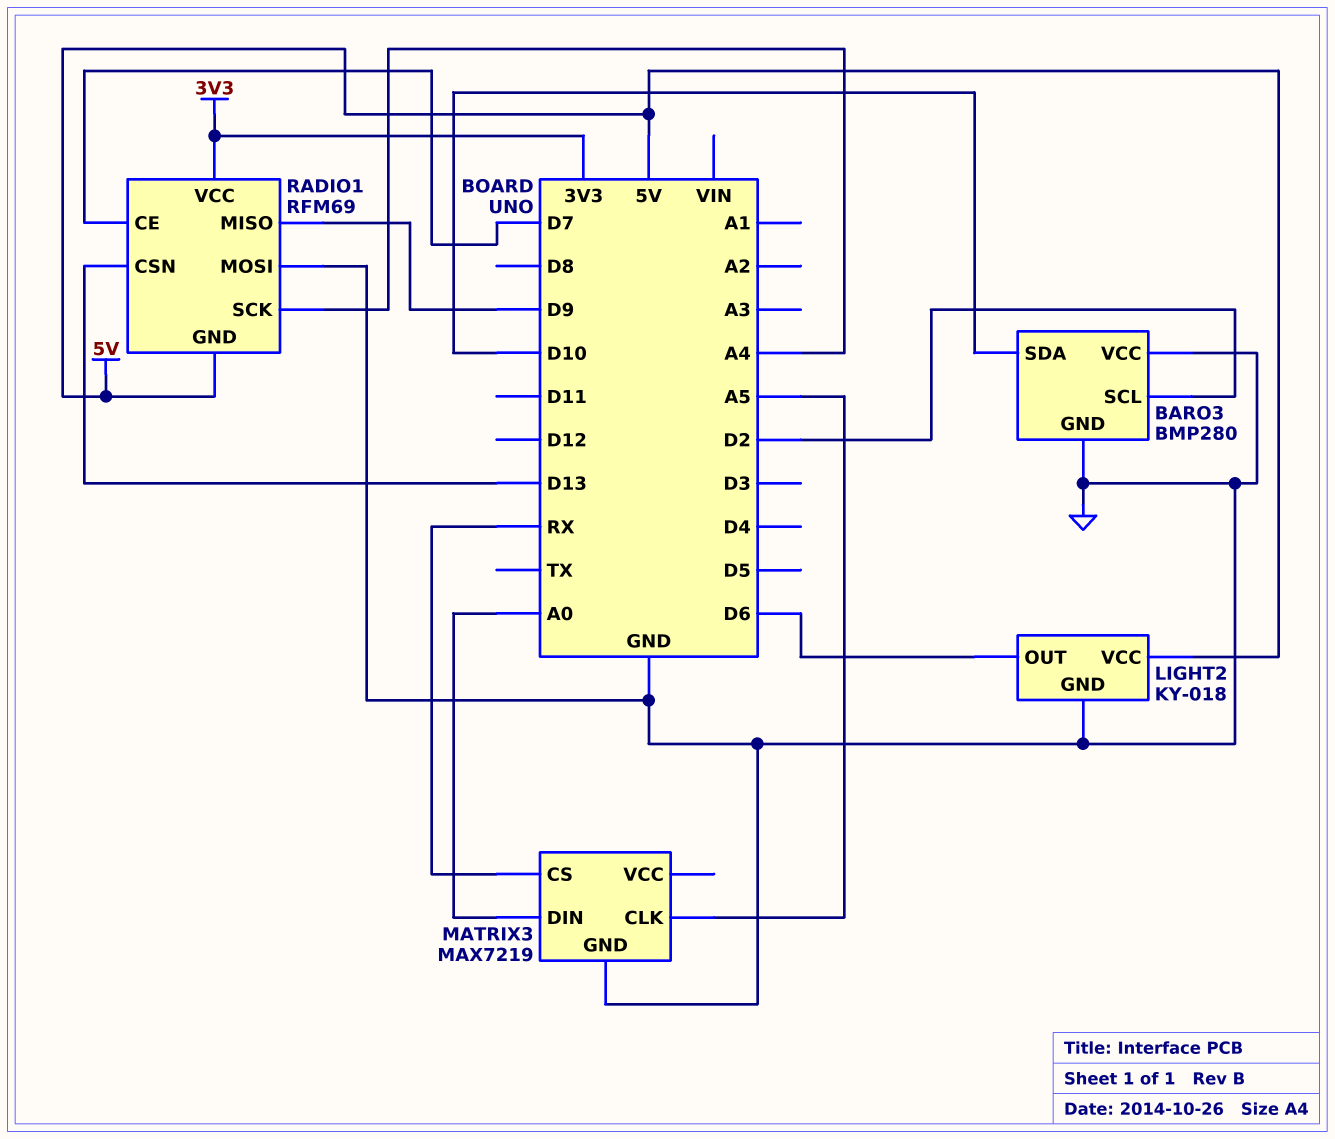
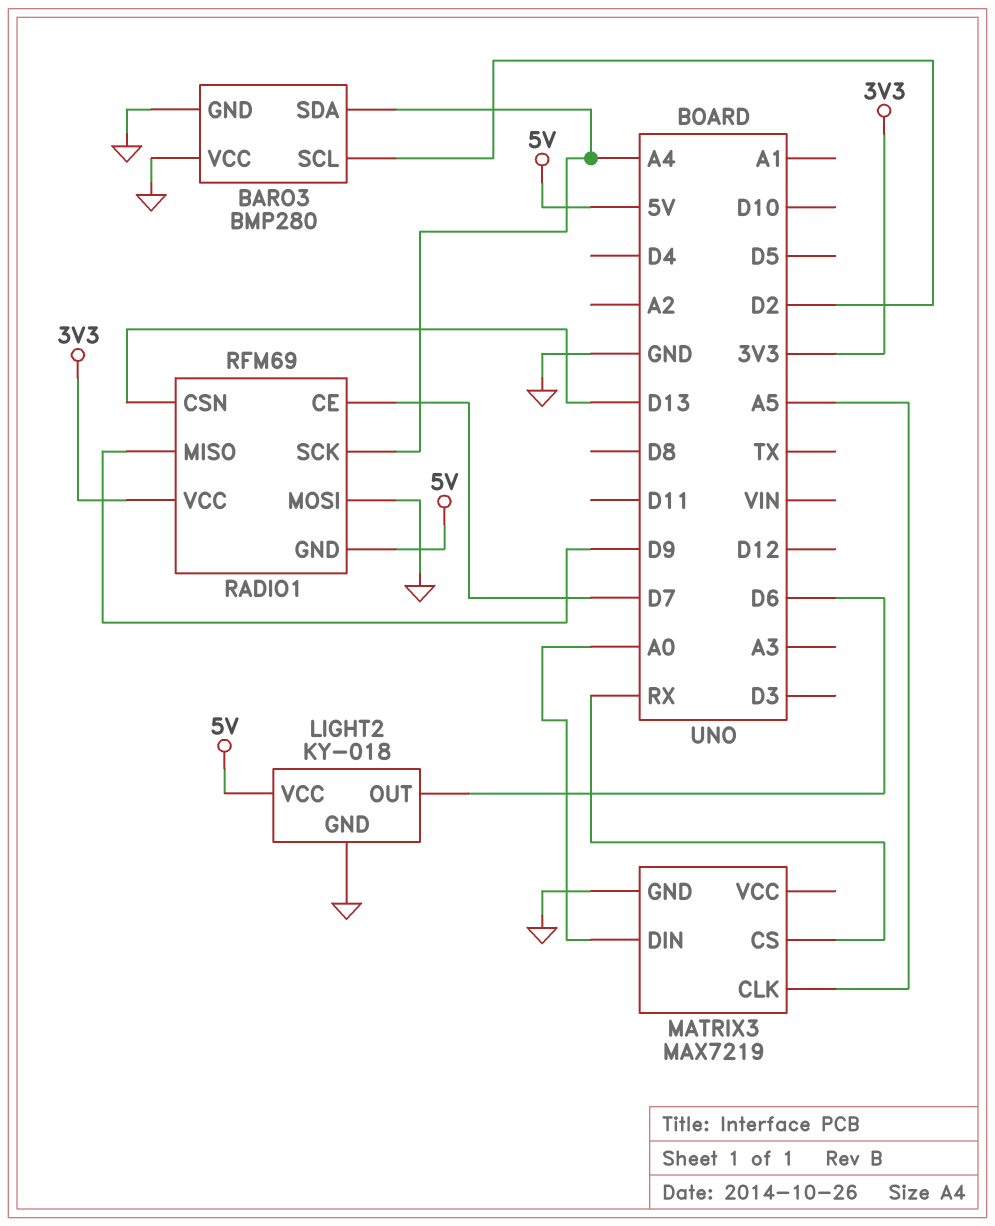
BARO3 pin SDA: D10 -> A4

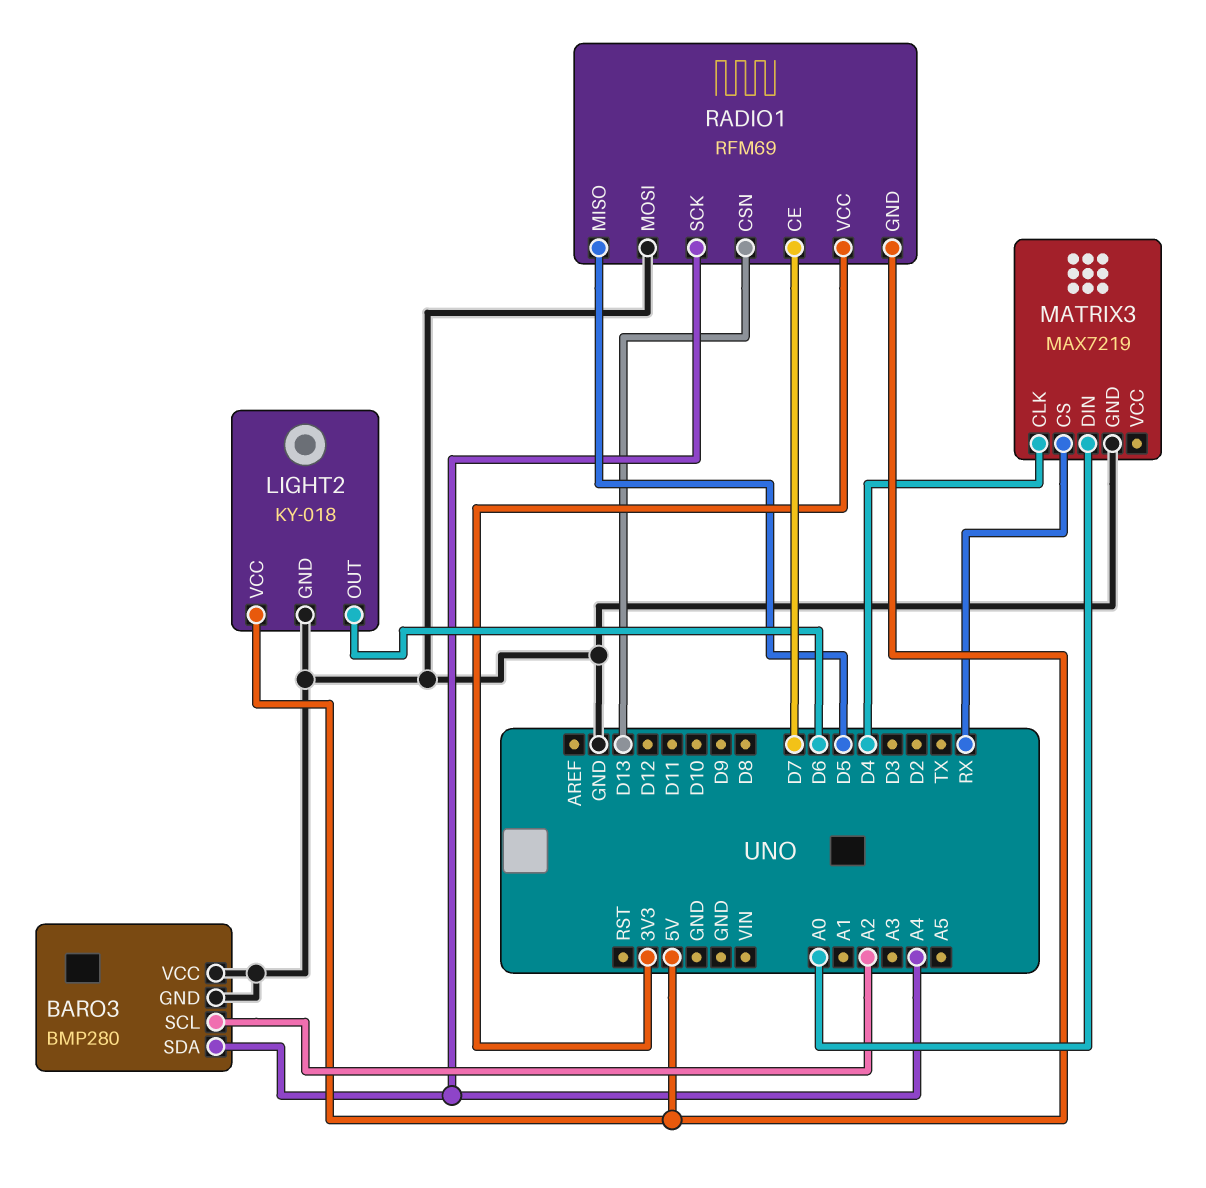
BARO3 pin SCL: D2 -> A2
MATRIX3 pin CLK: A5 -> D4
RADIO1 pin MISO: D9 -> D5

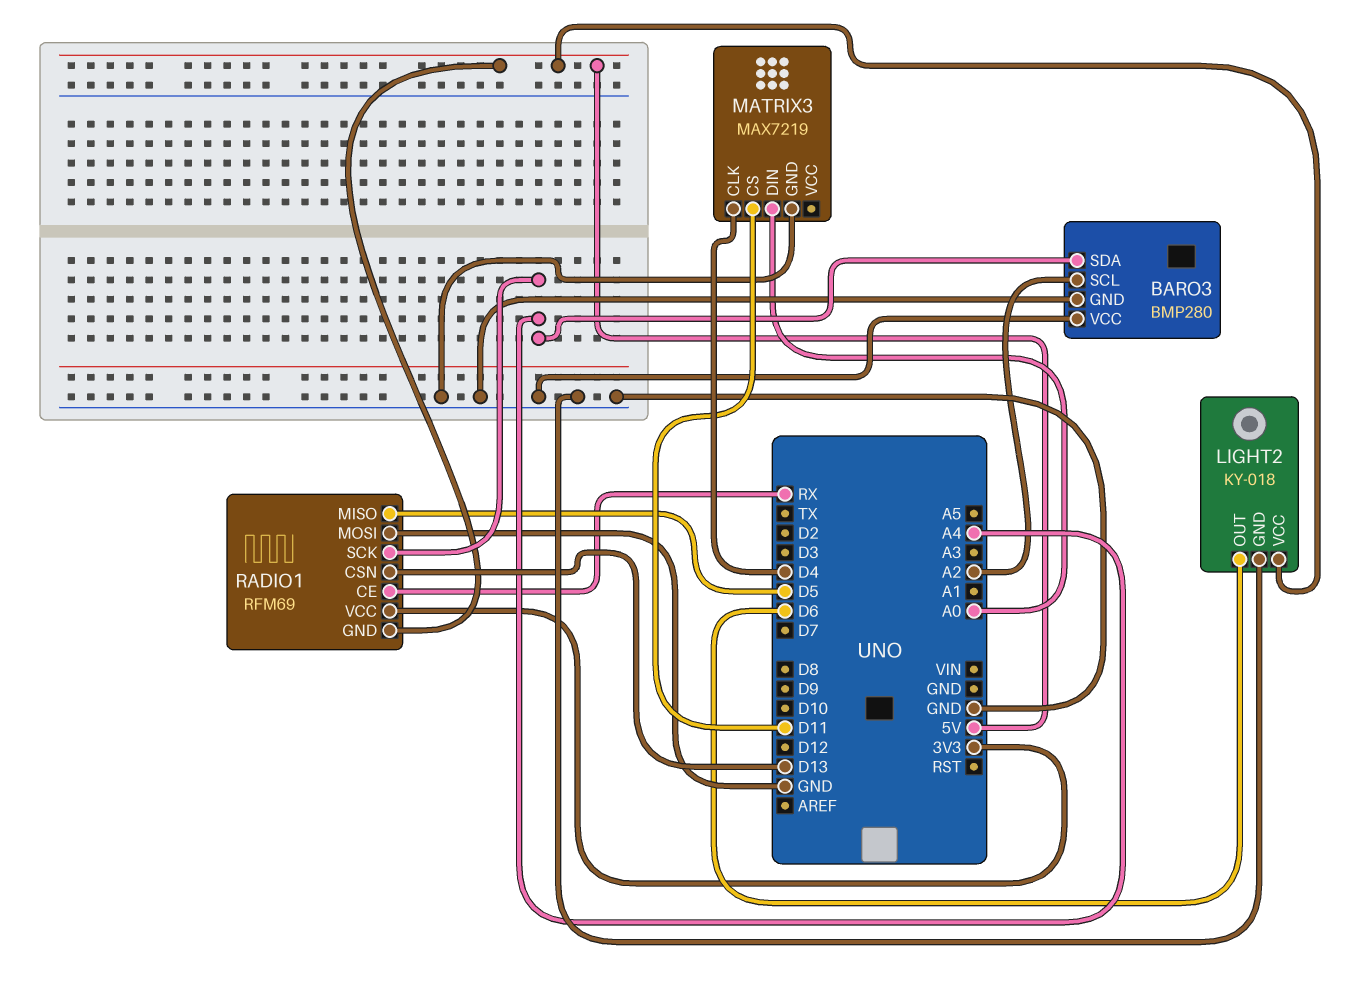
MATRIX3 pin CS: RX -> D11
RADIO1 pin CE: D7 -> RX

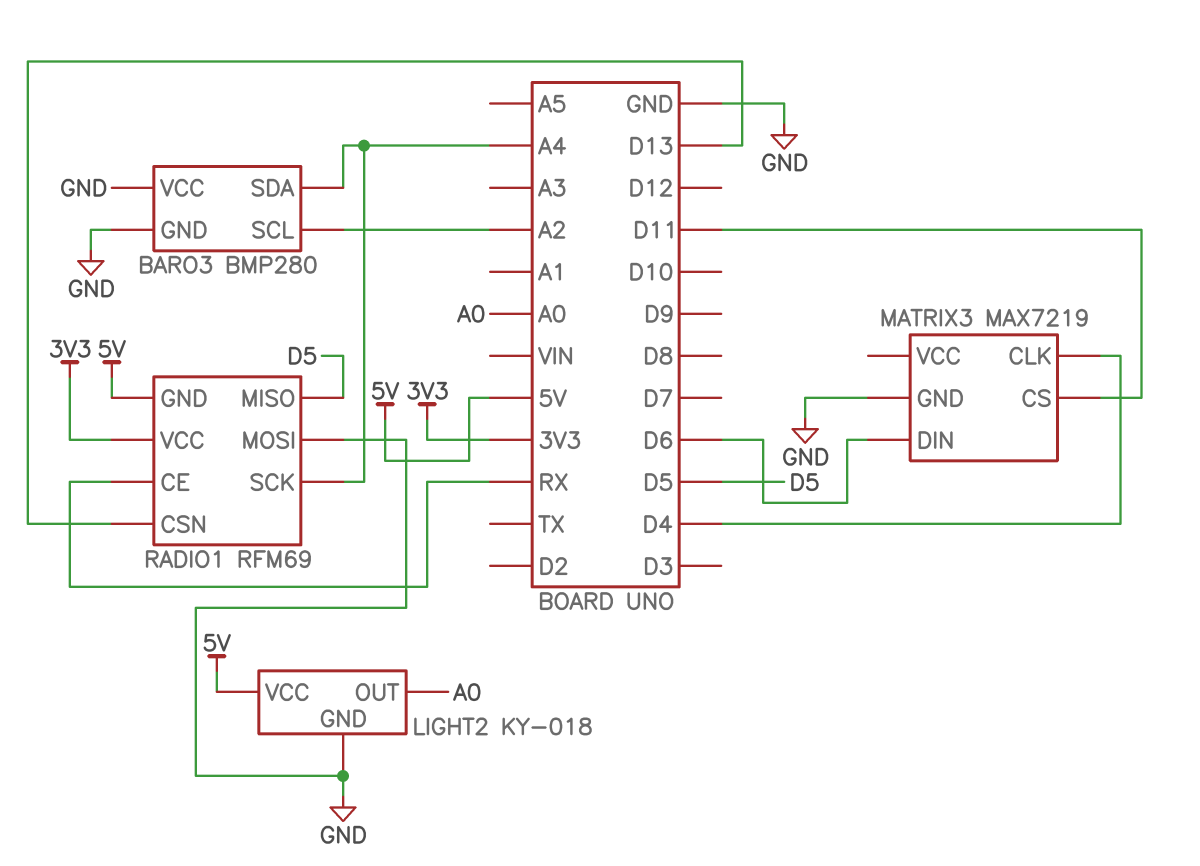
LIGHT2 pin OUT: D6 -> A0
MATRIX3 pin DIN: A0 -> D6

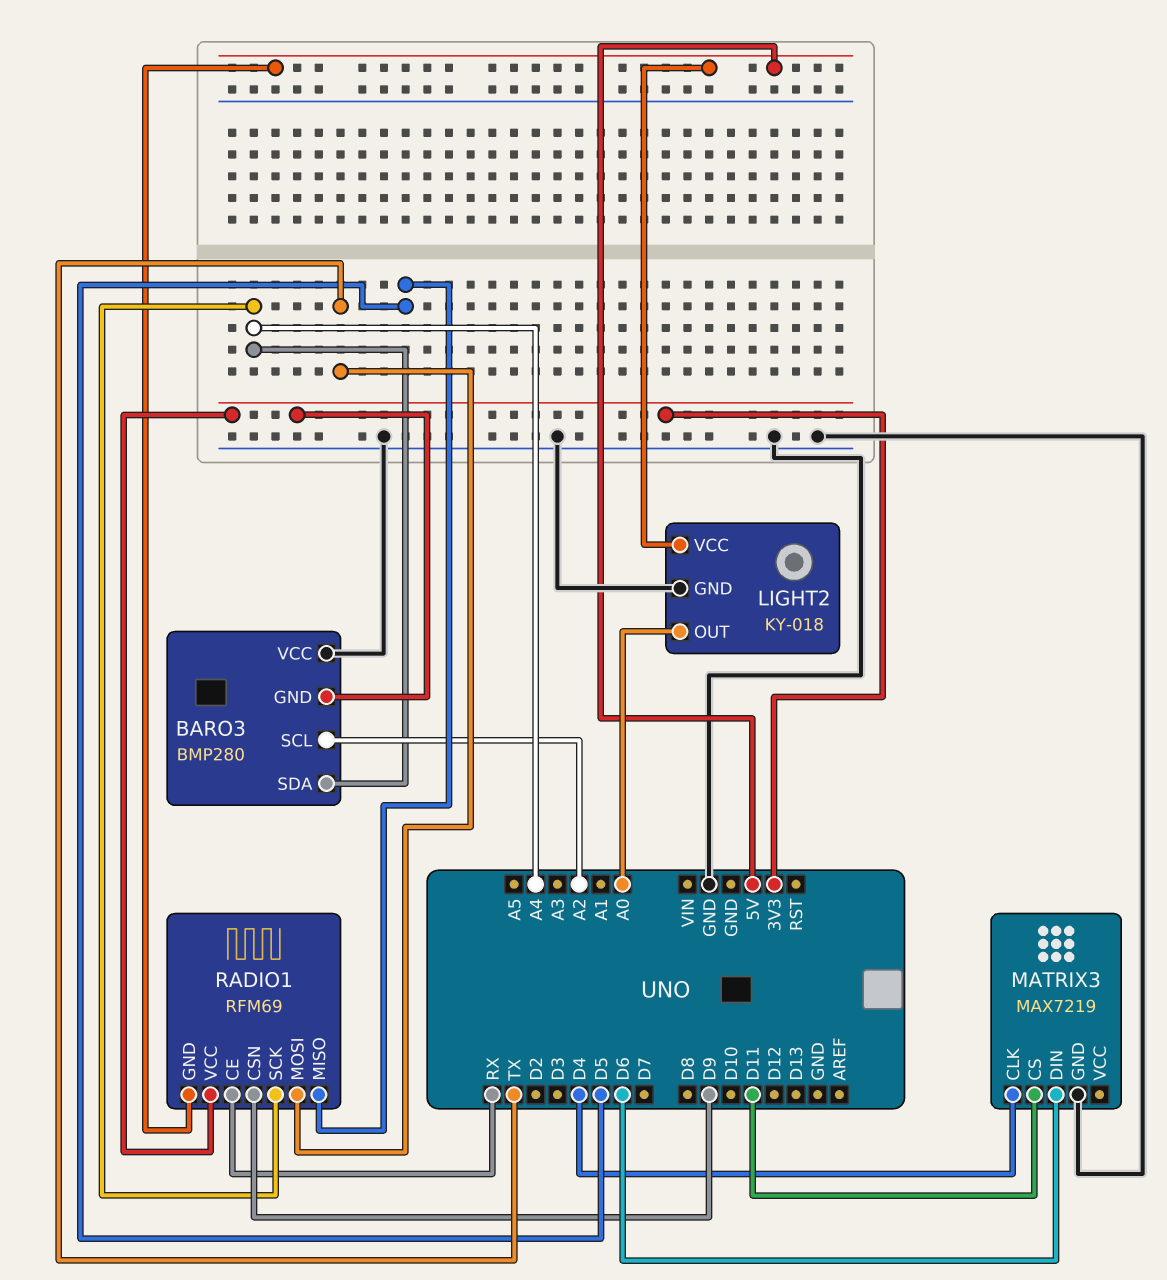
BARO3 pin GND: GND -> 3V3
RADIO1 pin CSN: D13 -> D9
RADIO1 pin MOSI: GND -> TX

